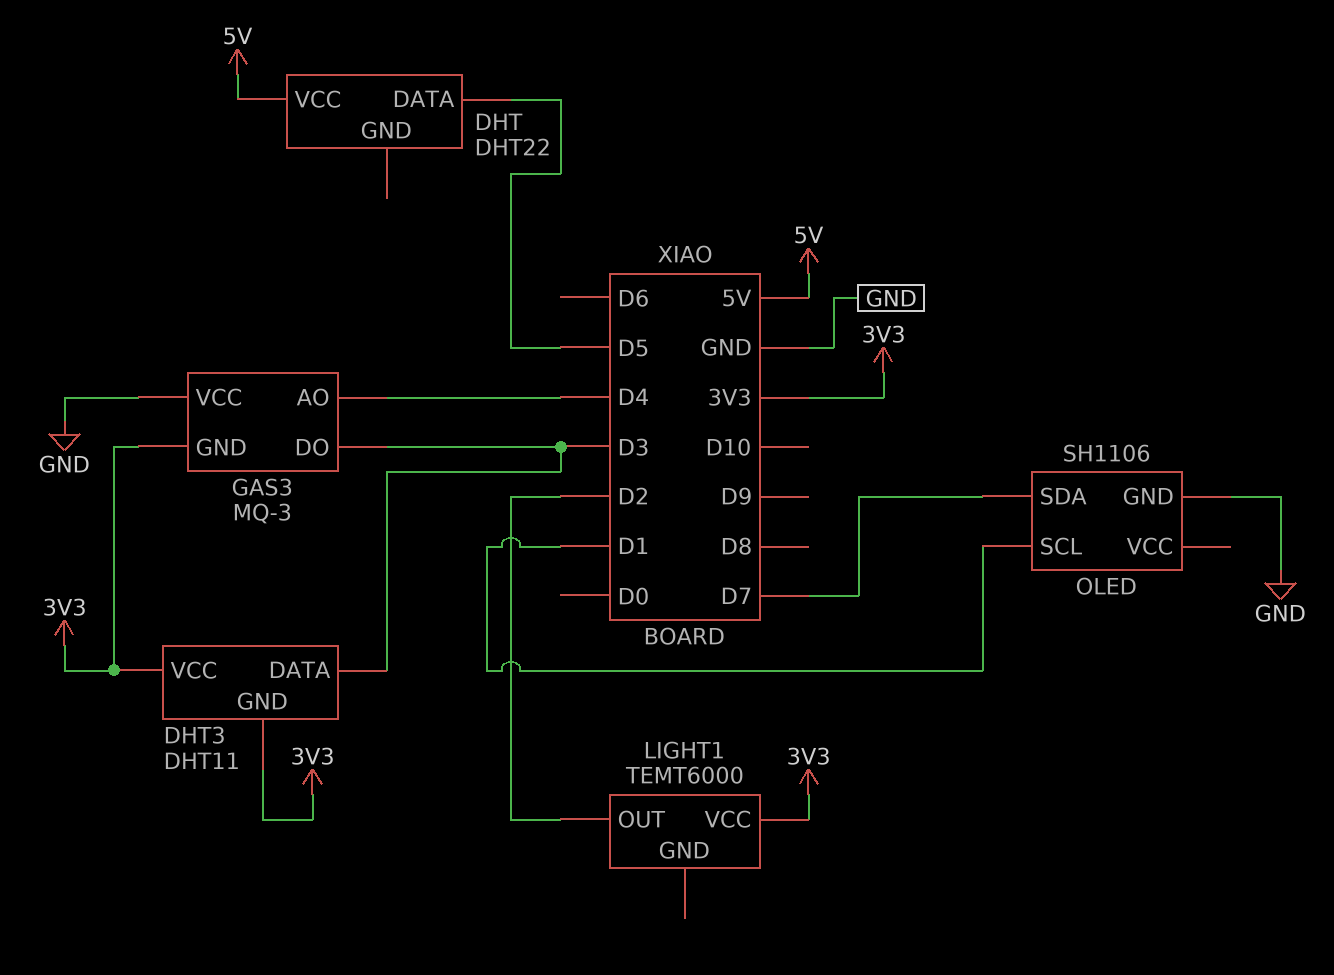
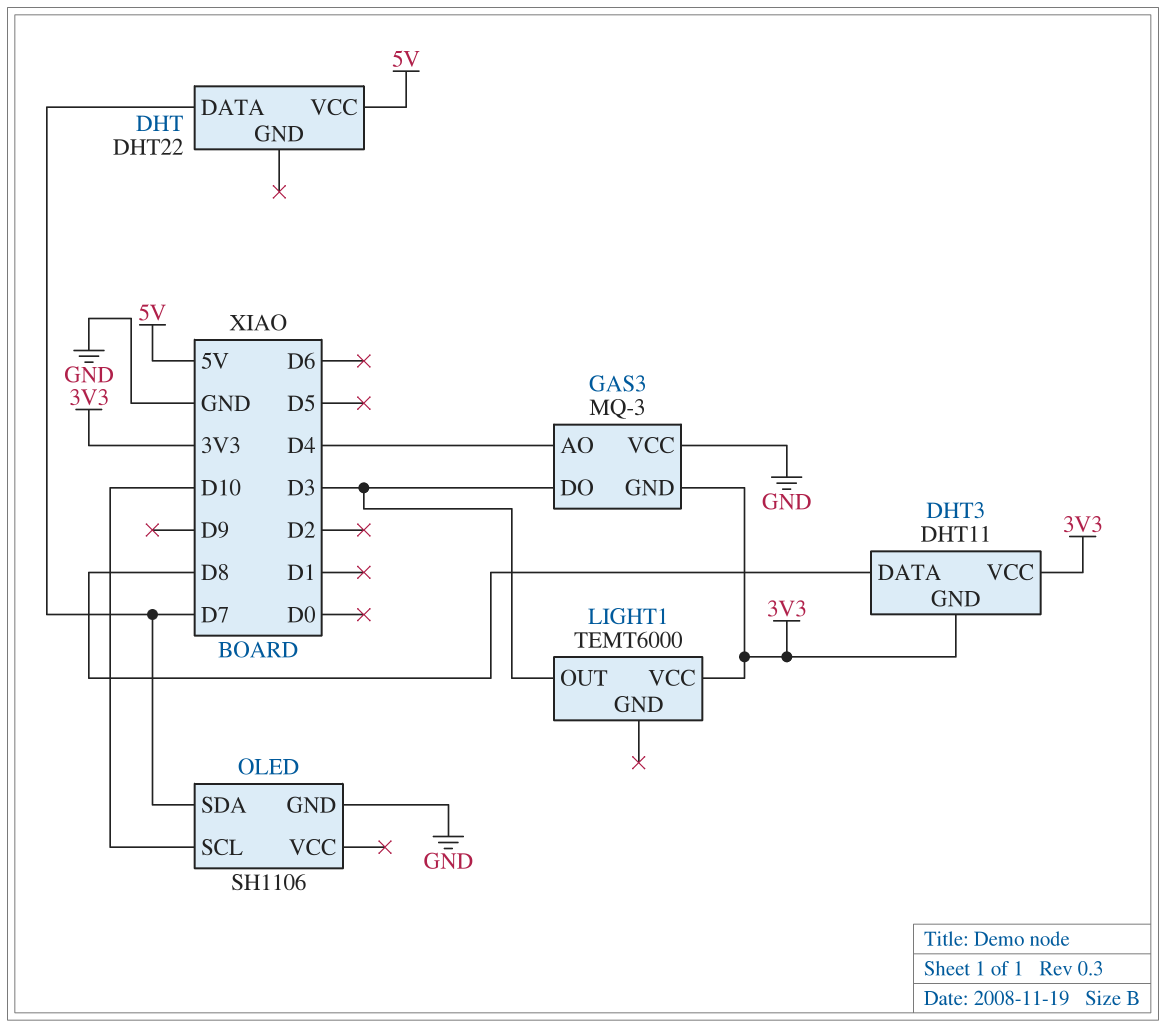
DHT pin DATA: D5 -> D7
DHT3 pin DATA: D3 -> D8
LIGHT1 pin OUT: D2 -> D3
OLED pin SCL: D1 -> D10

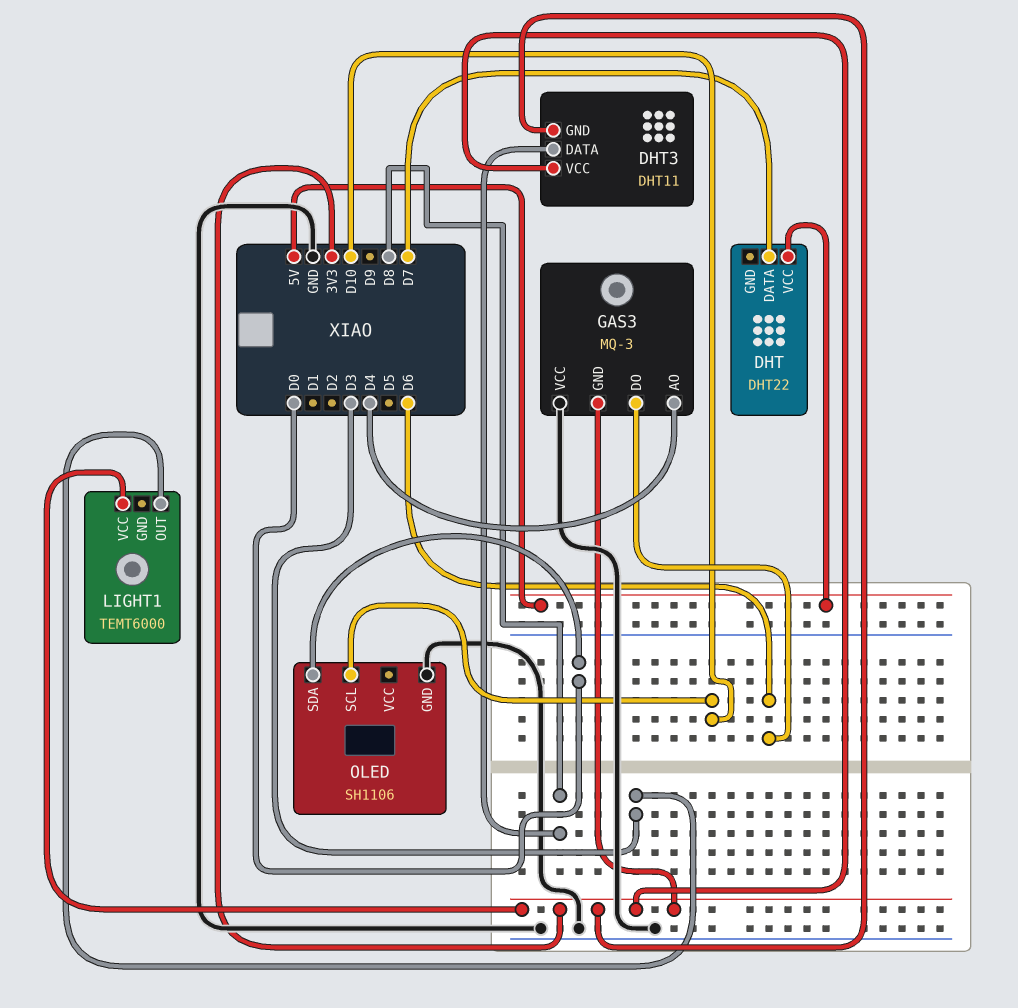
GAS3 pin DO: D3 -> D6
OLED pin SDA: D7 -> D0

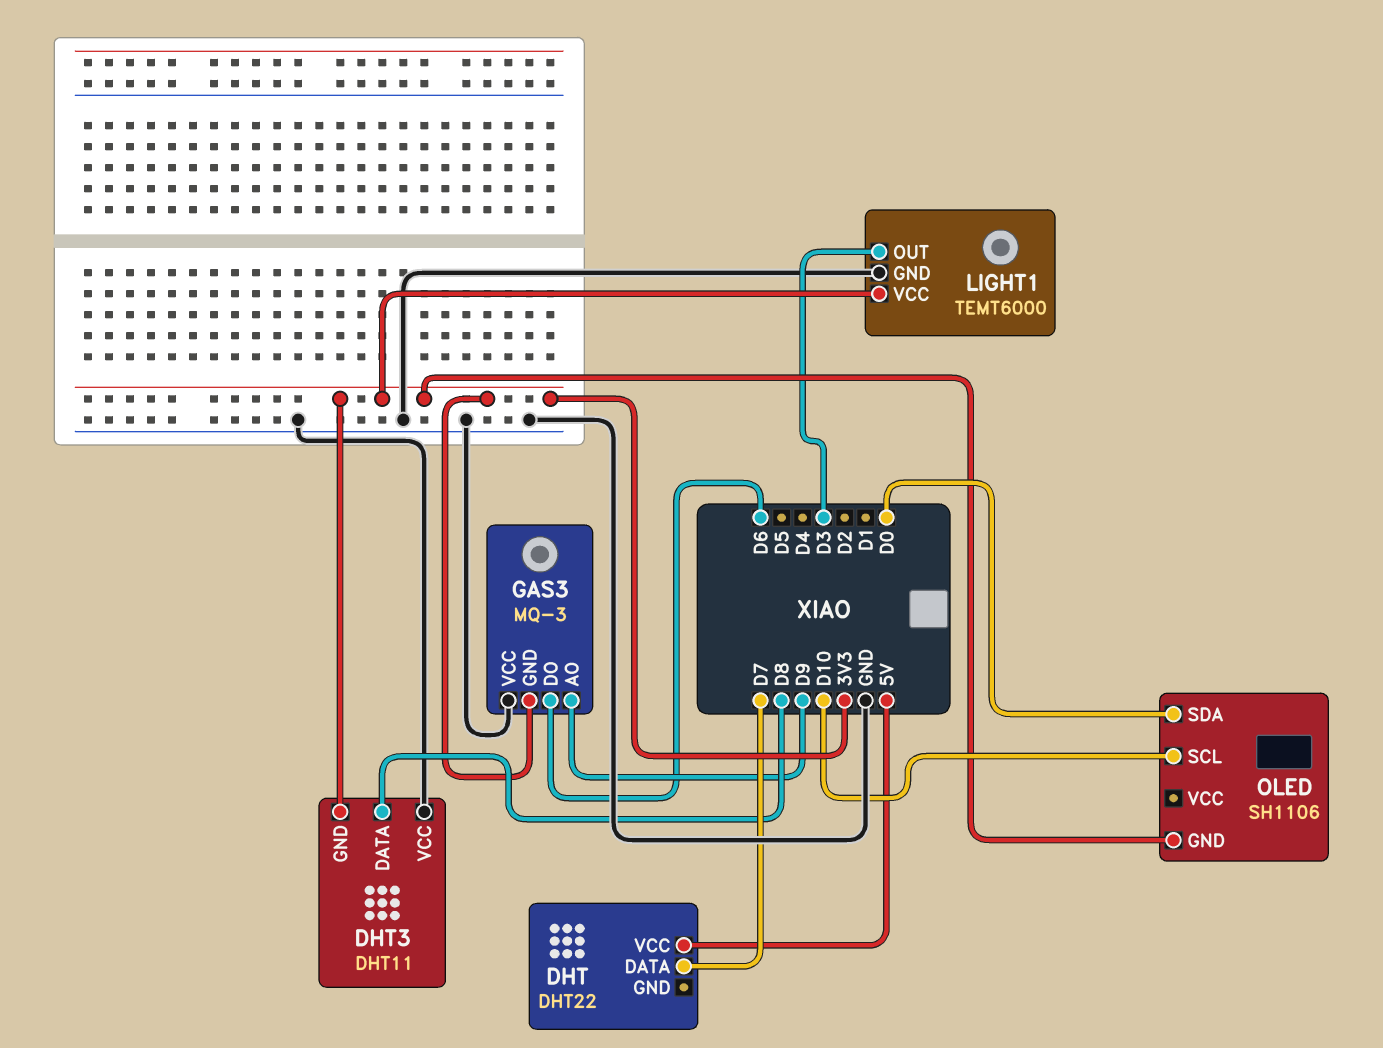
DHT3 pin VCC: 3V3 -> GND
GAS3 pin AO: D4 -> D9
LIGHT1 pin GND: none -> GND
OLED pin GND: GND -> 3V3

